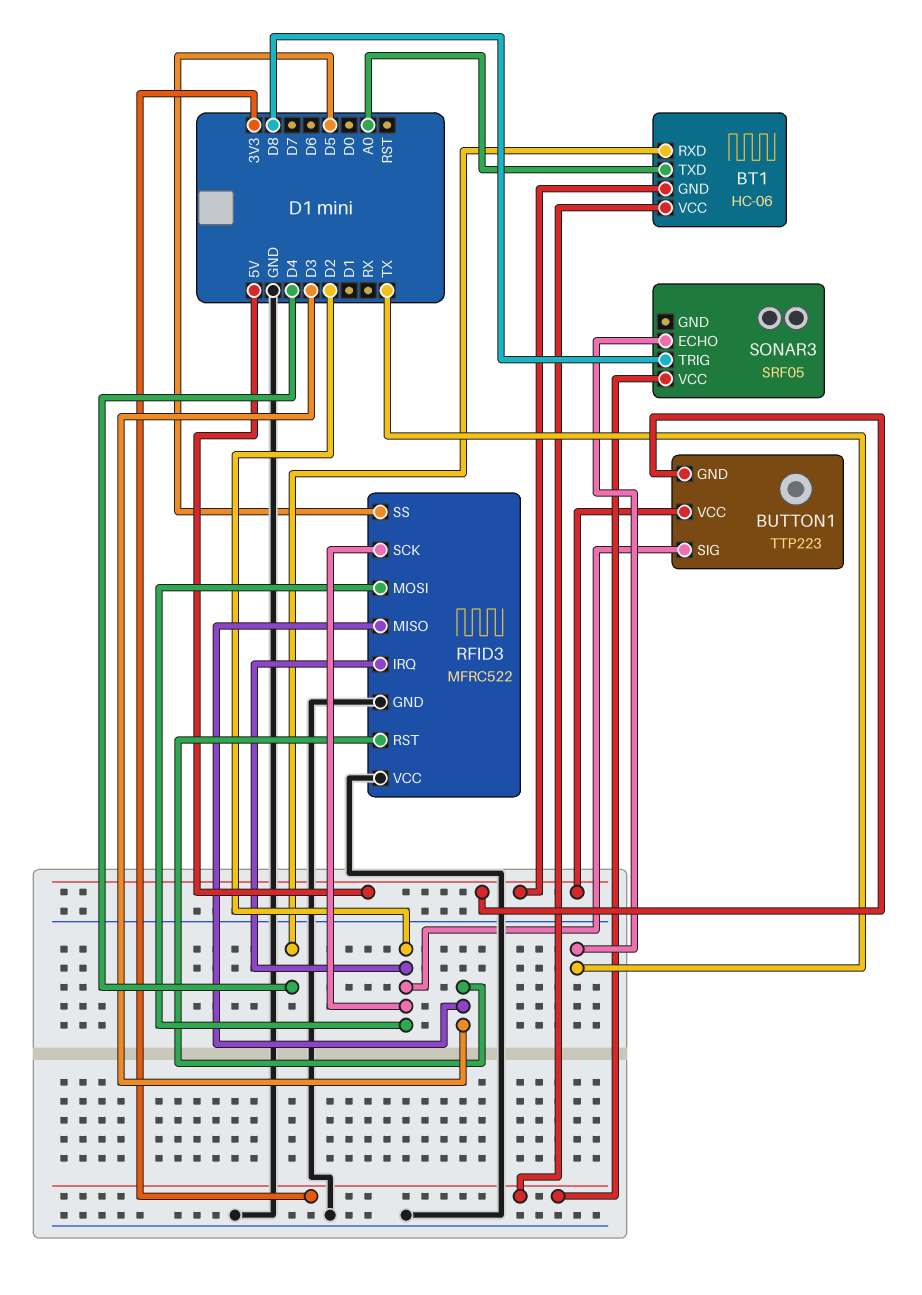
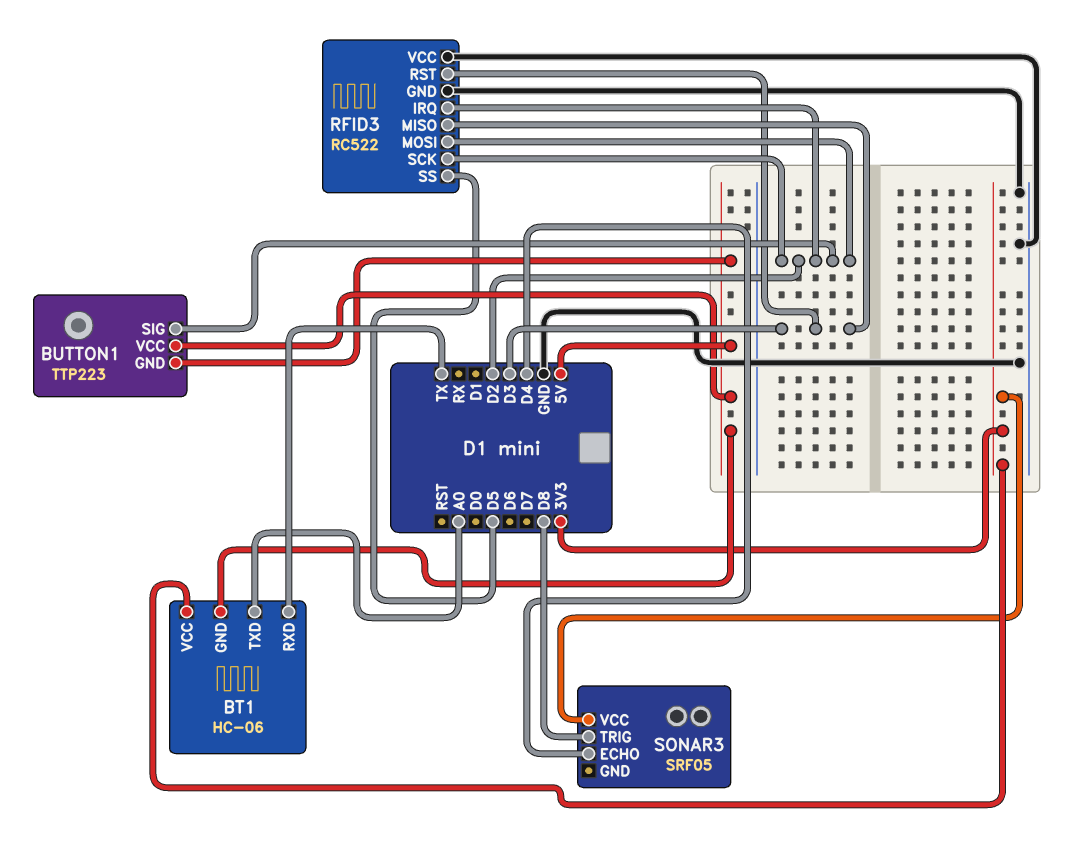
BT1 pin RXD: D4 -> TX
RFID3: MFRC522 -> RC522
SONAR3 pin ECHO: TX -> D4

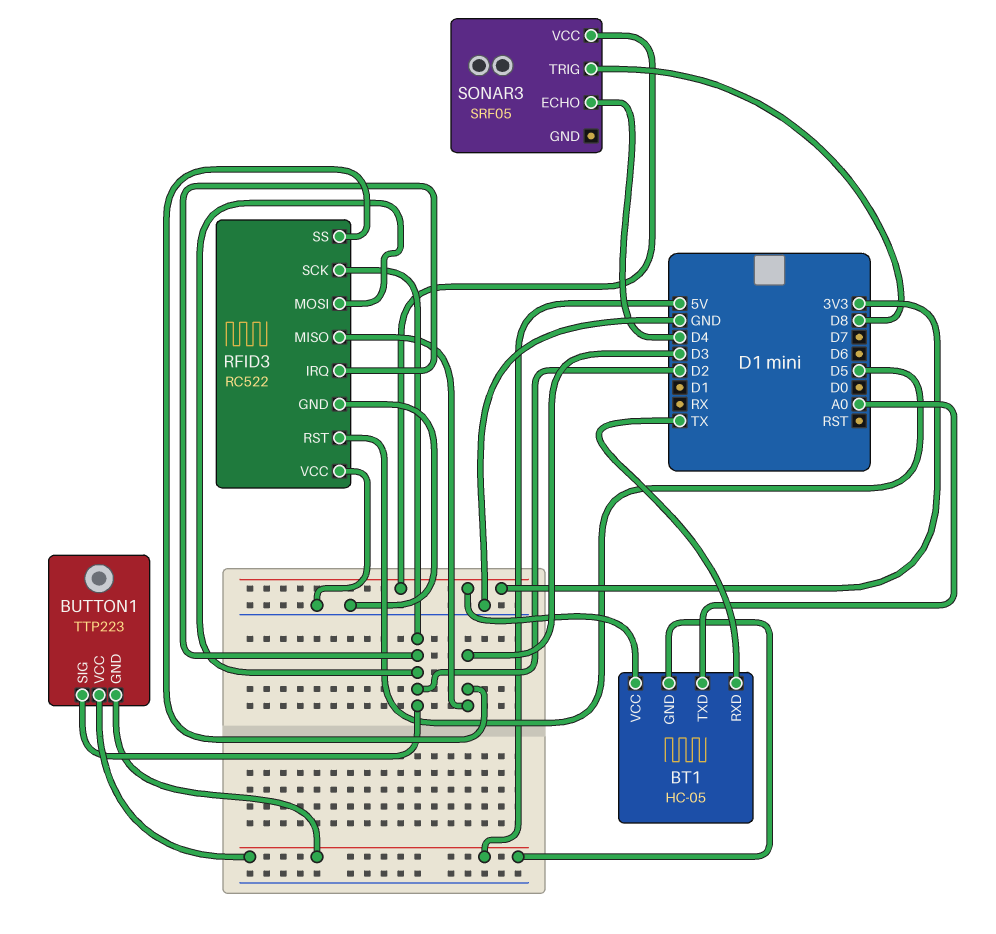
BT1: HC-06 -> HC-05
RFID3 pin RST: D3 -> D5
RFID3 pin SS: D5 -> D3

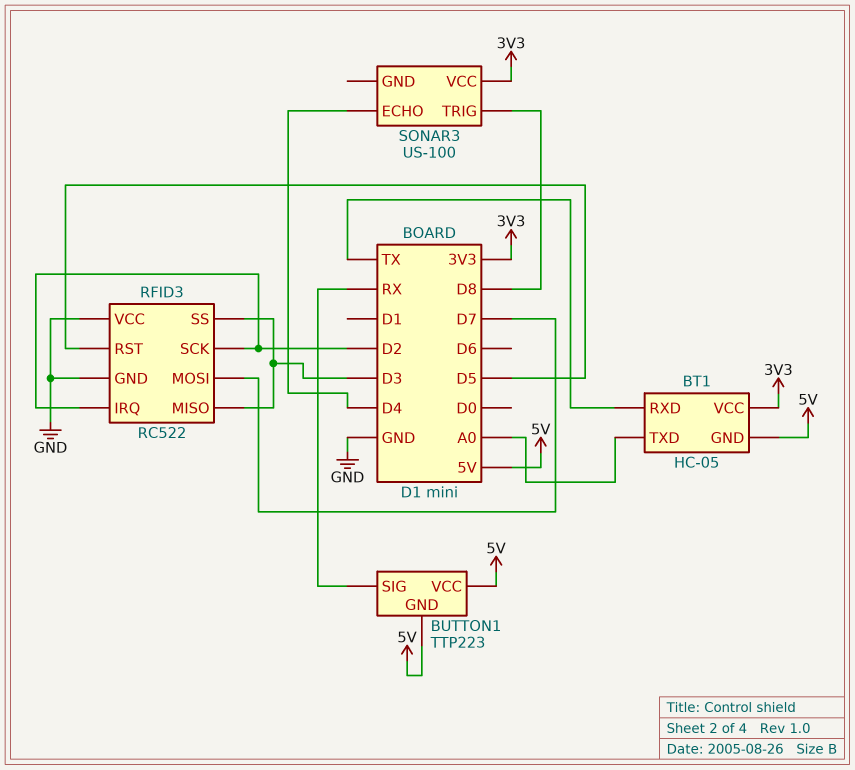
BUTTON1 pin SIG: D2 -> RX
RFID3 pin MOSI: D2 -> D7
SONAR3: SRF05 -> US-100

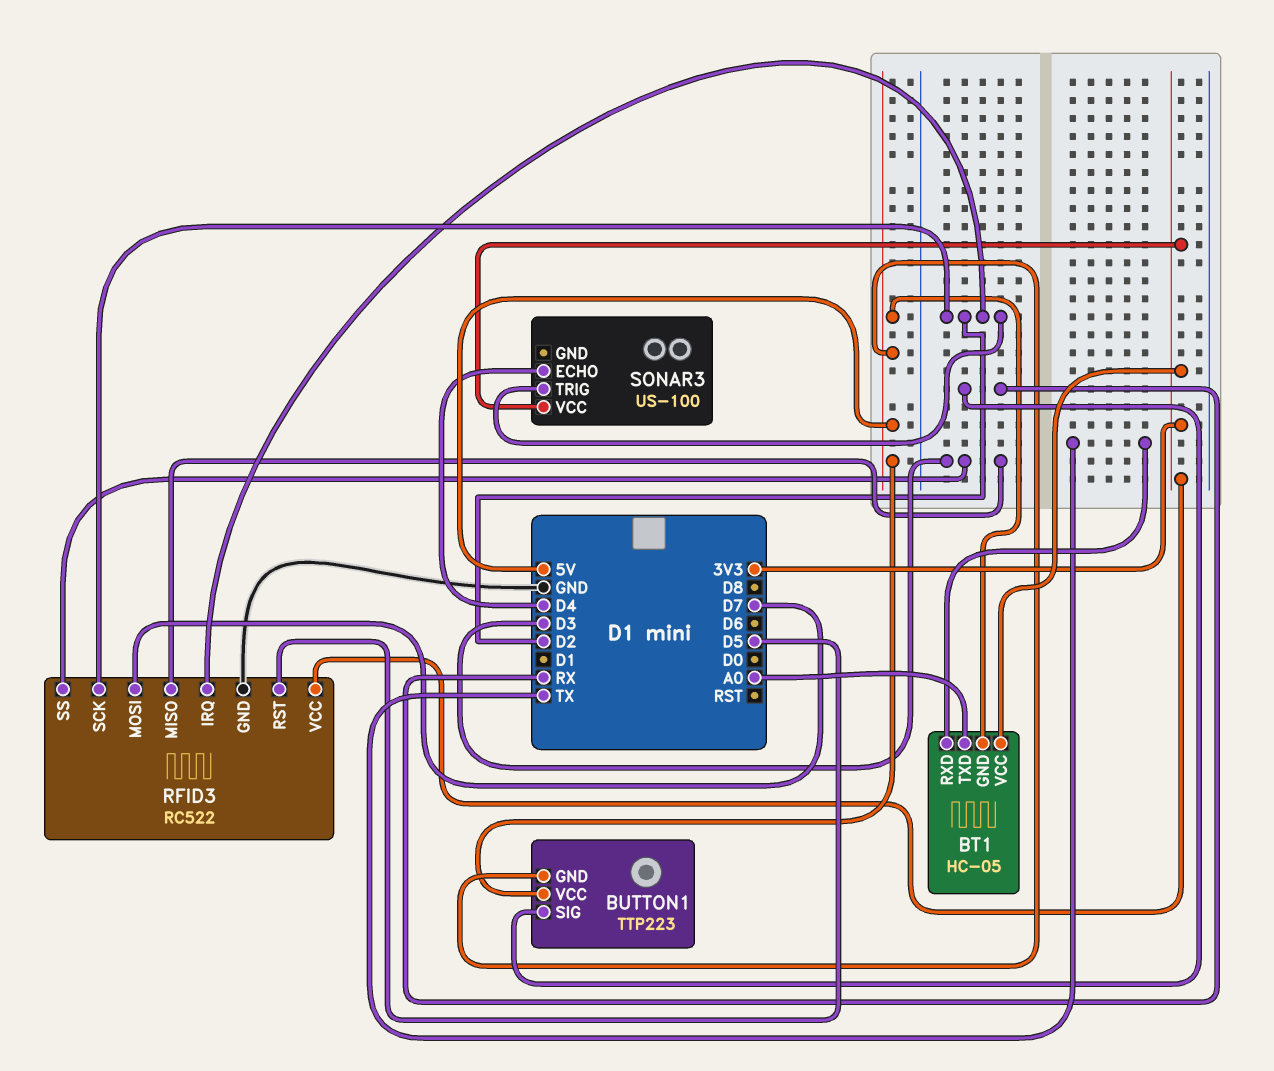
RFID3 pin VCC: GND -> 3V3
SONAR3 pin TRIG: D8 -> D2

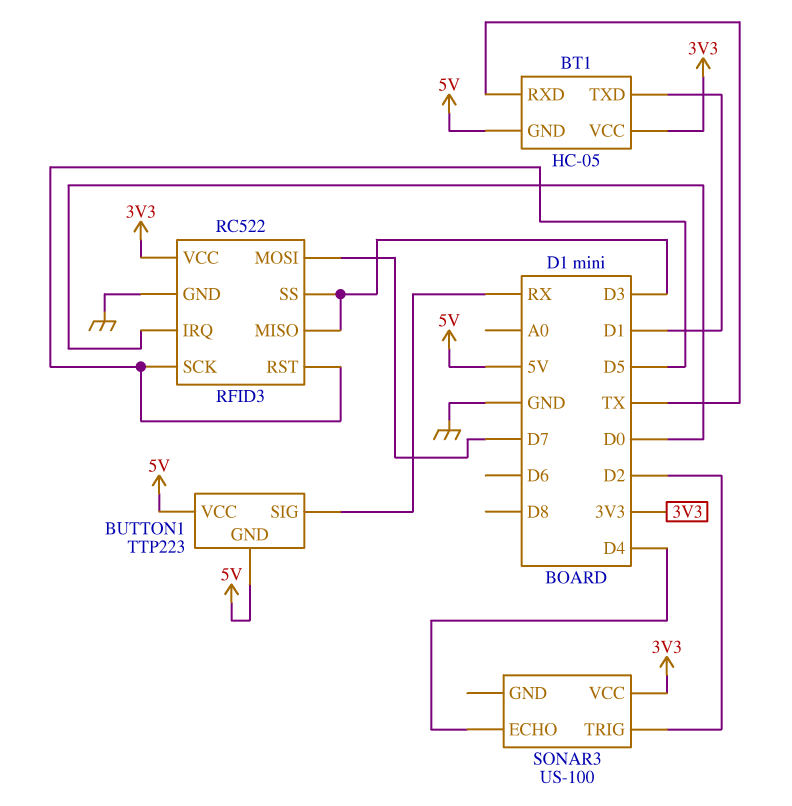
BT1 pin TXD: A0 -> D1
RFID3 pin IRQ: D2 -> D0
RFID3 pin SCK: D2 -> D5

